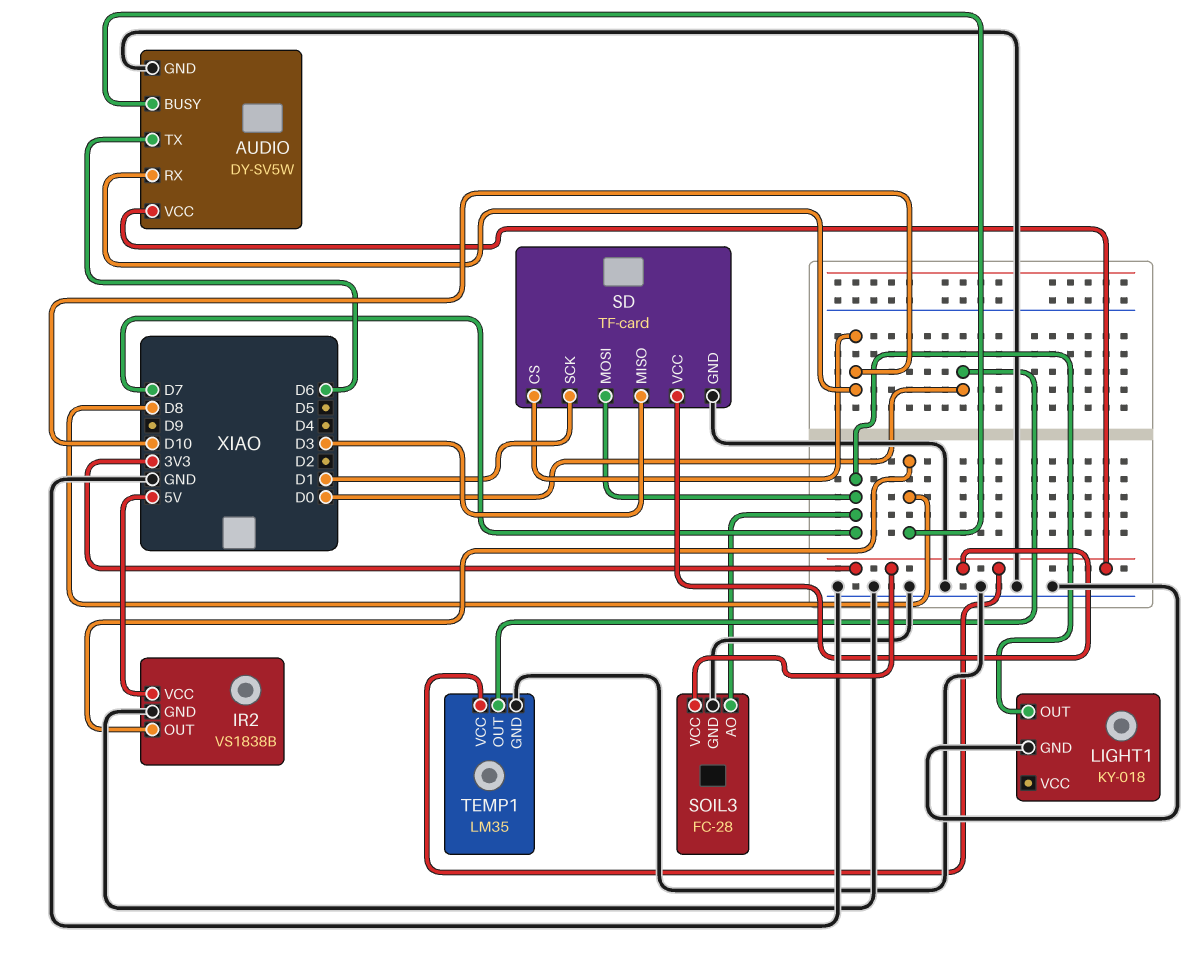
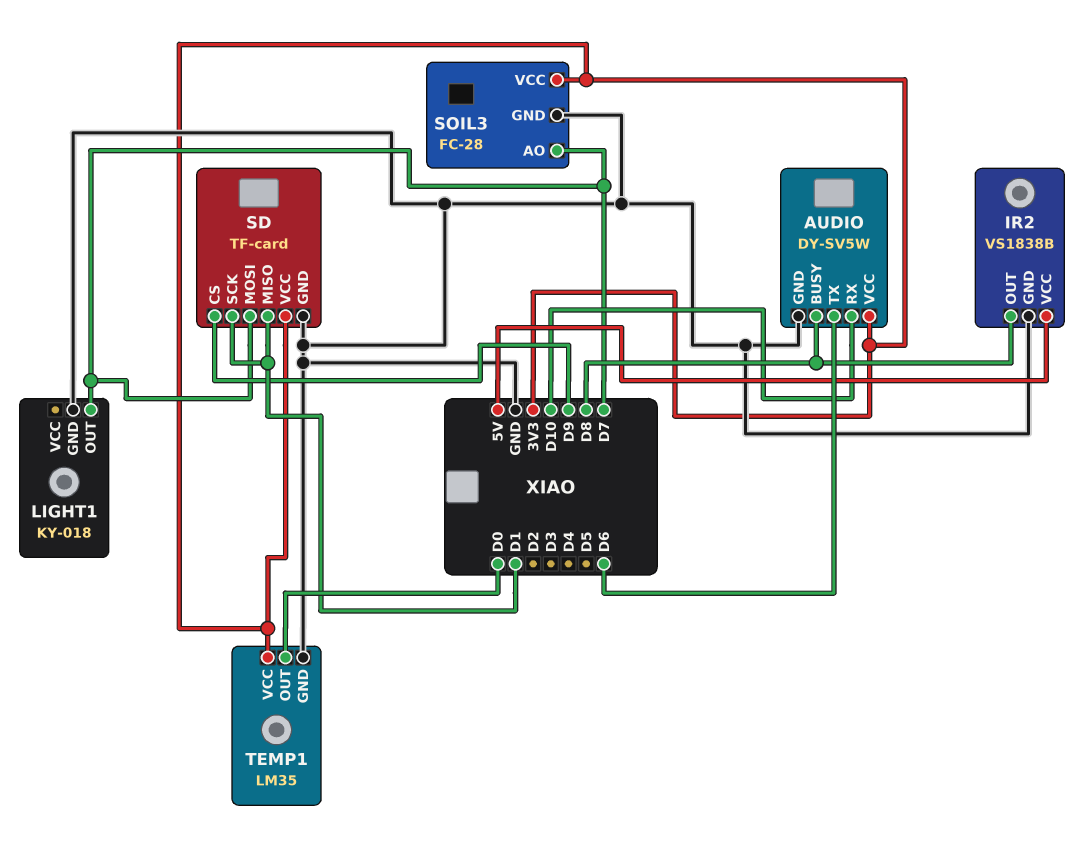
SD pin CS: D10 -> D9
SD pin MISO: D3 -> D1

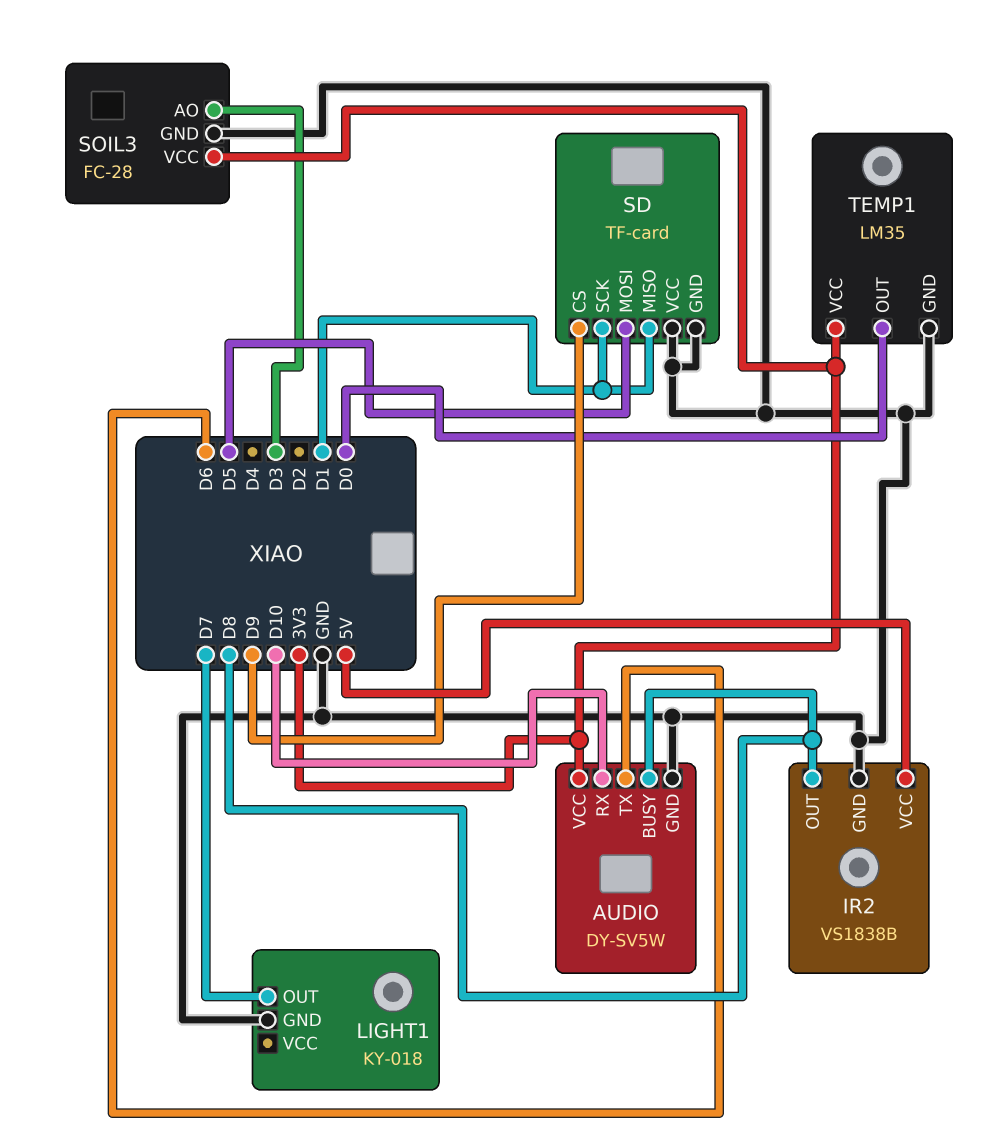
SD pin MOSI: D7 -> D5
SD pin VCC: 3V3 -> GND
SOIL3 pin AO: D7 -> D3

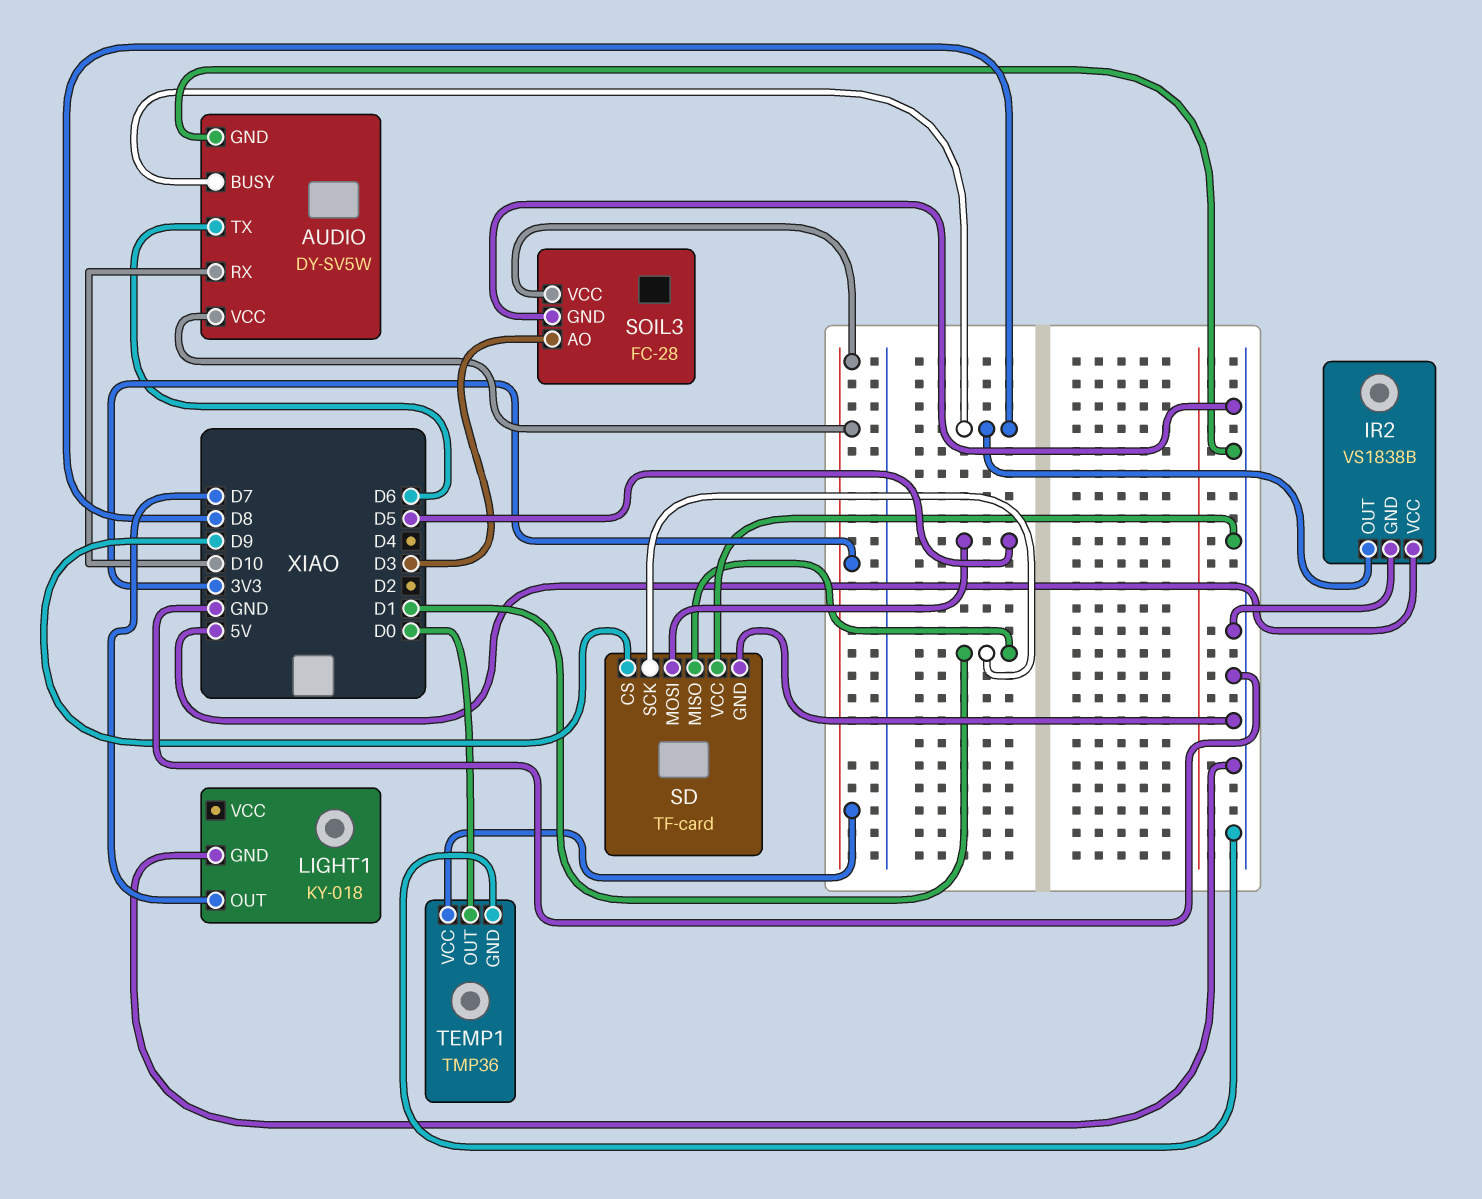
TEMP1: LM35 -> TMP36

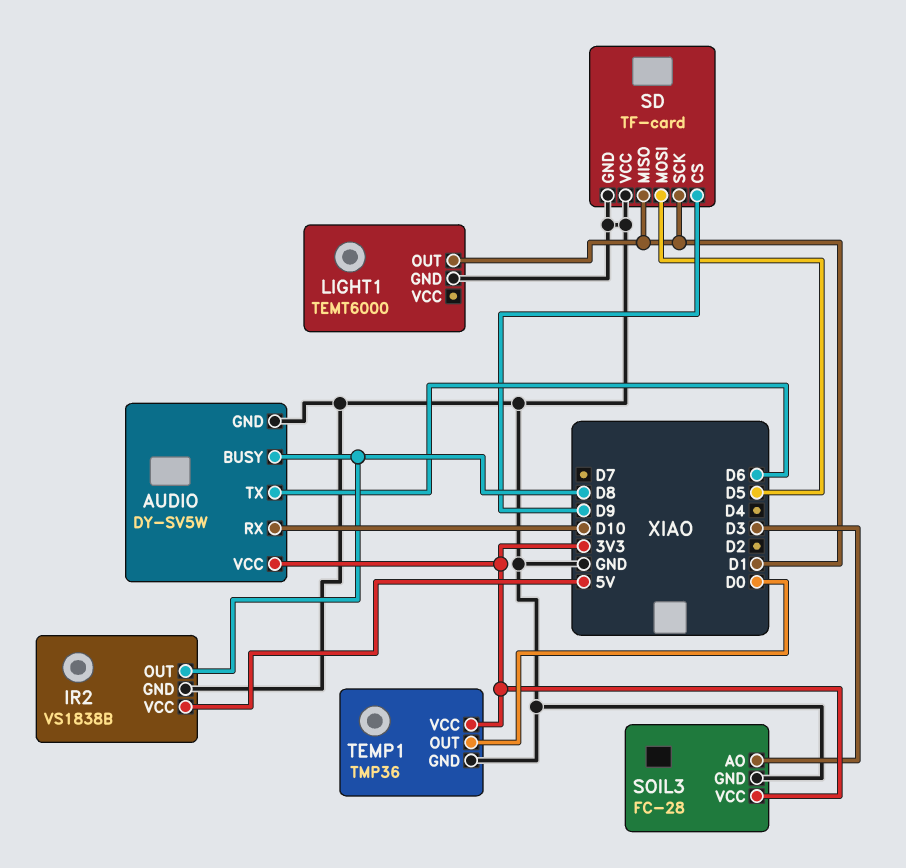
LIGHT1: KY-018 -> TEMT6000
LIGHT1 pin OUT: D7 -> D1

